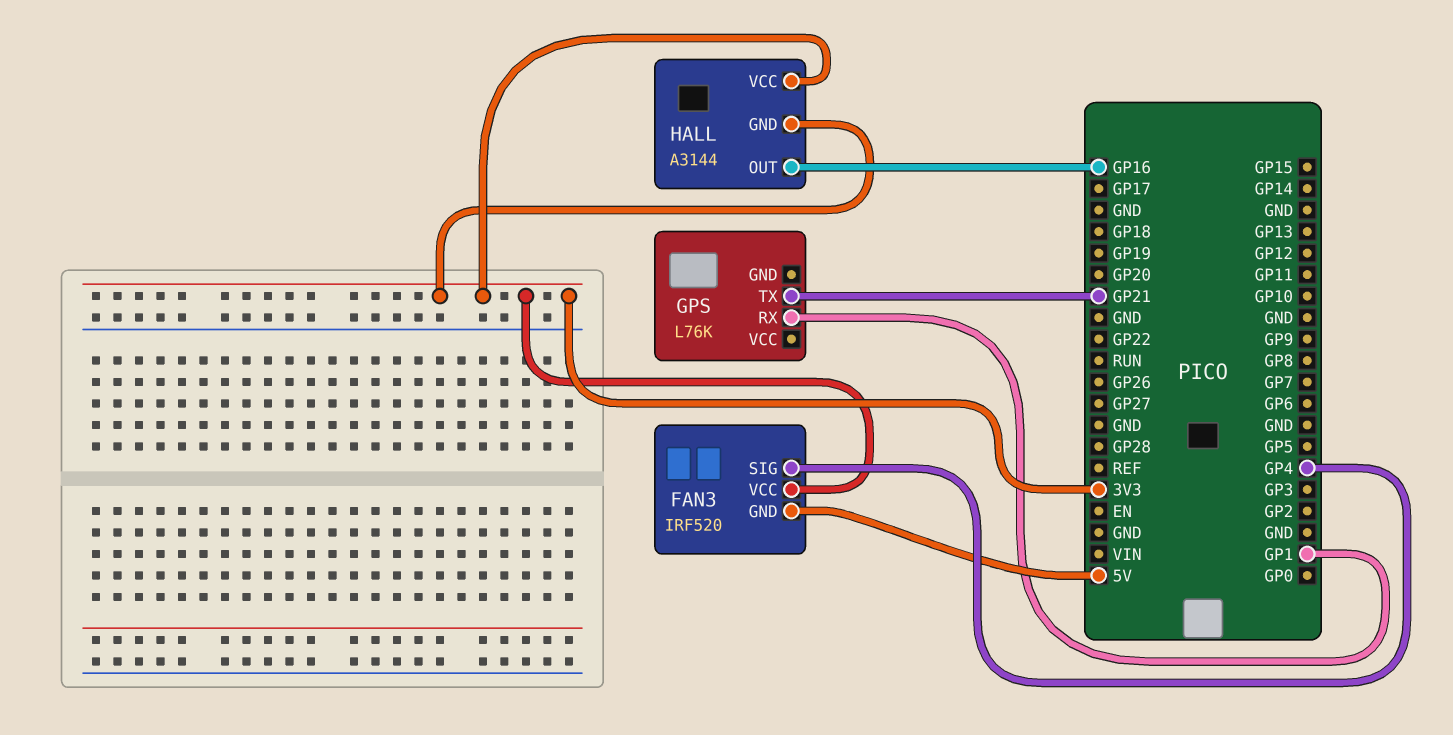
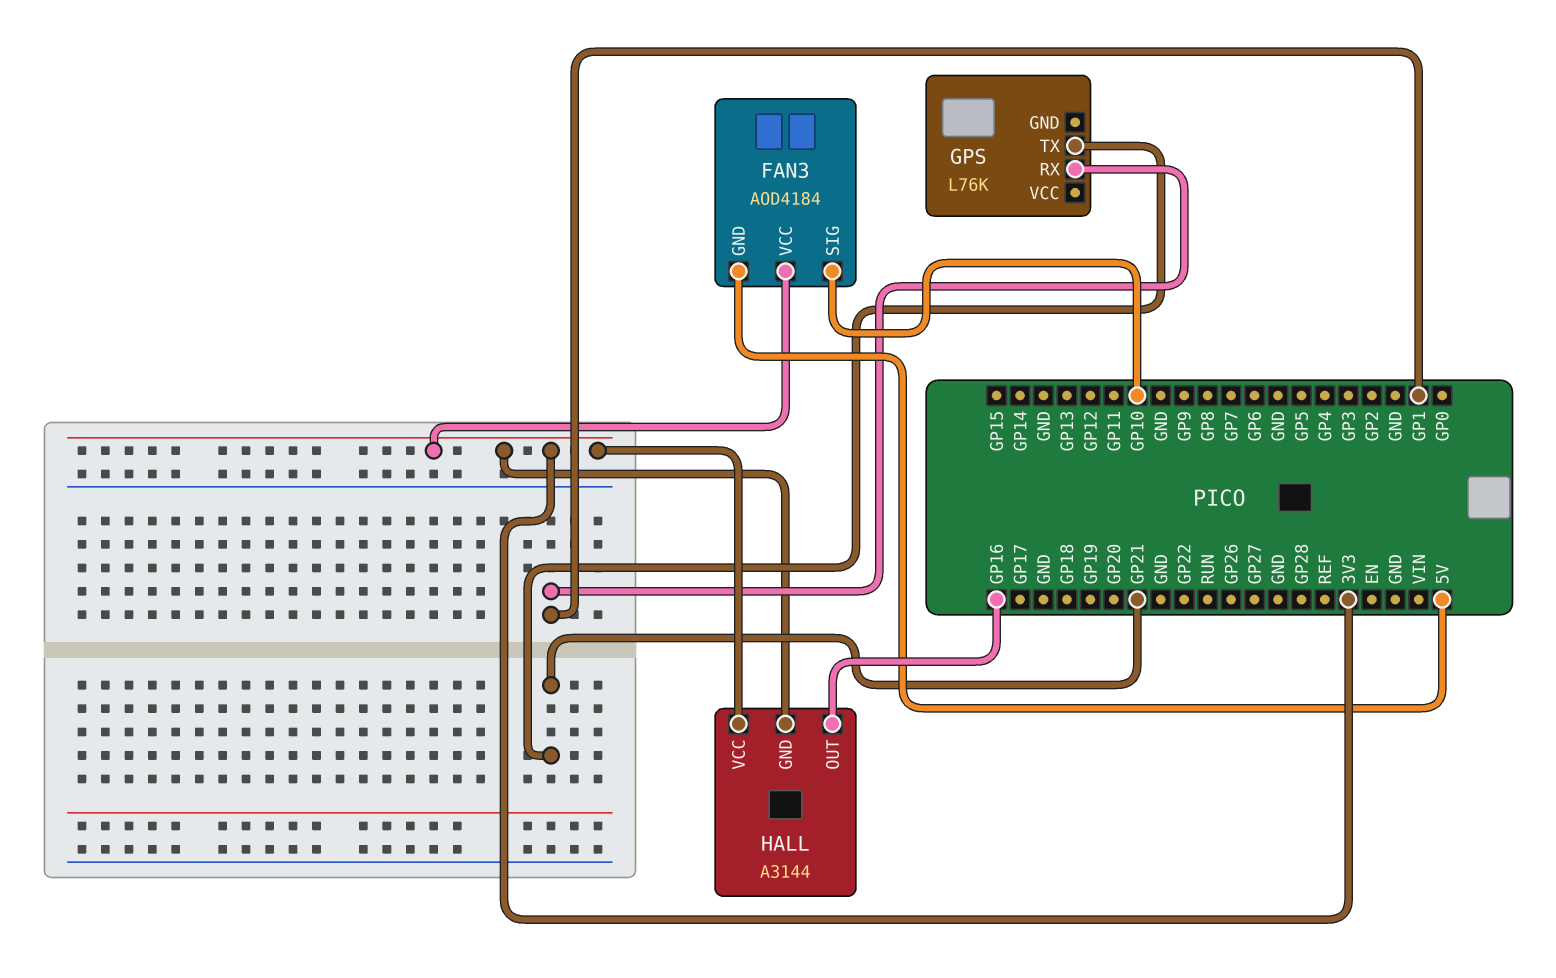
FAN3: IRF520 -> AOD4184
FAN3 pin SIG: GP4 -> GP10

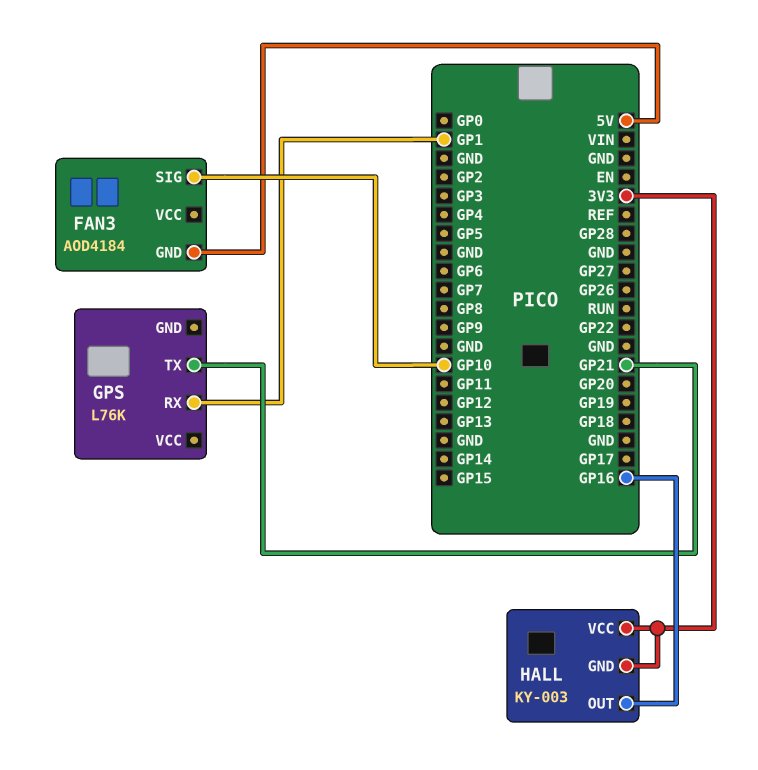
FAN3 pin VCC: 3V3 -> none
HALL: A3144 -> KY-003

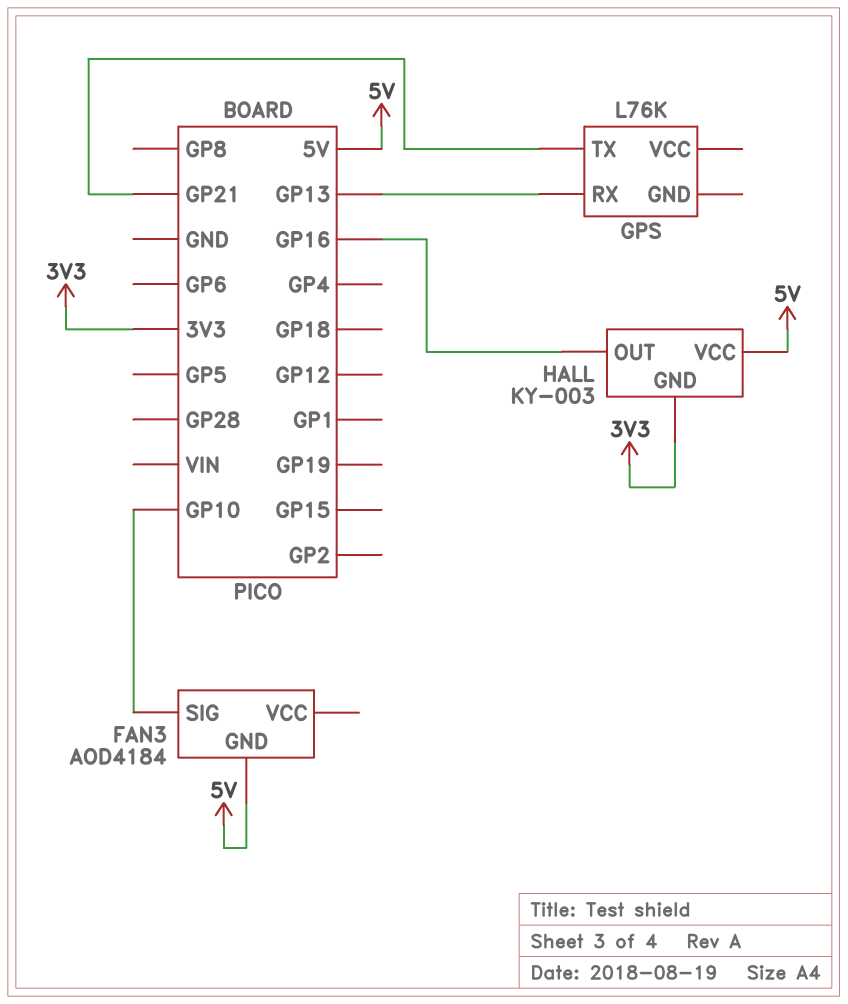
GPS pin RX: GP1 -> GP13
HALL pin VCC: 3V3 -> 5V

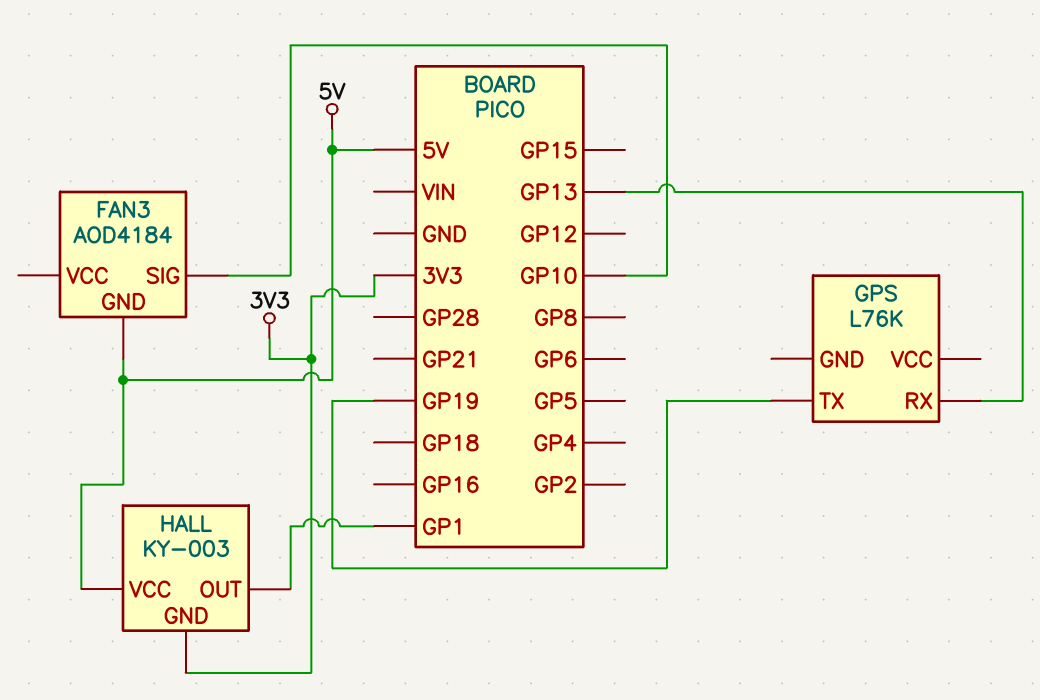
GPS pin TX: GP21 -> GP19
HALL pin OUT: GP16 -> GP1

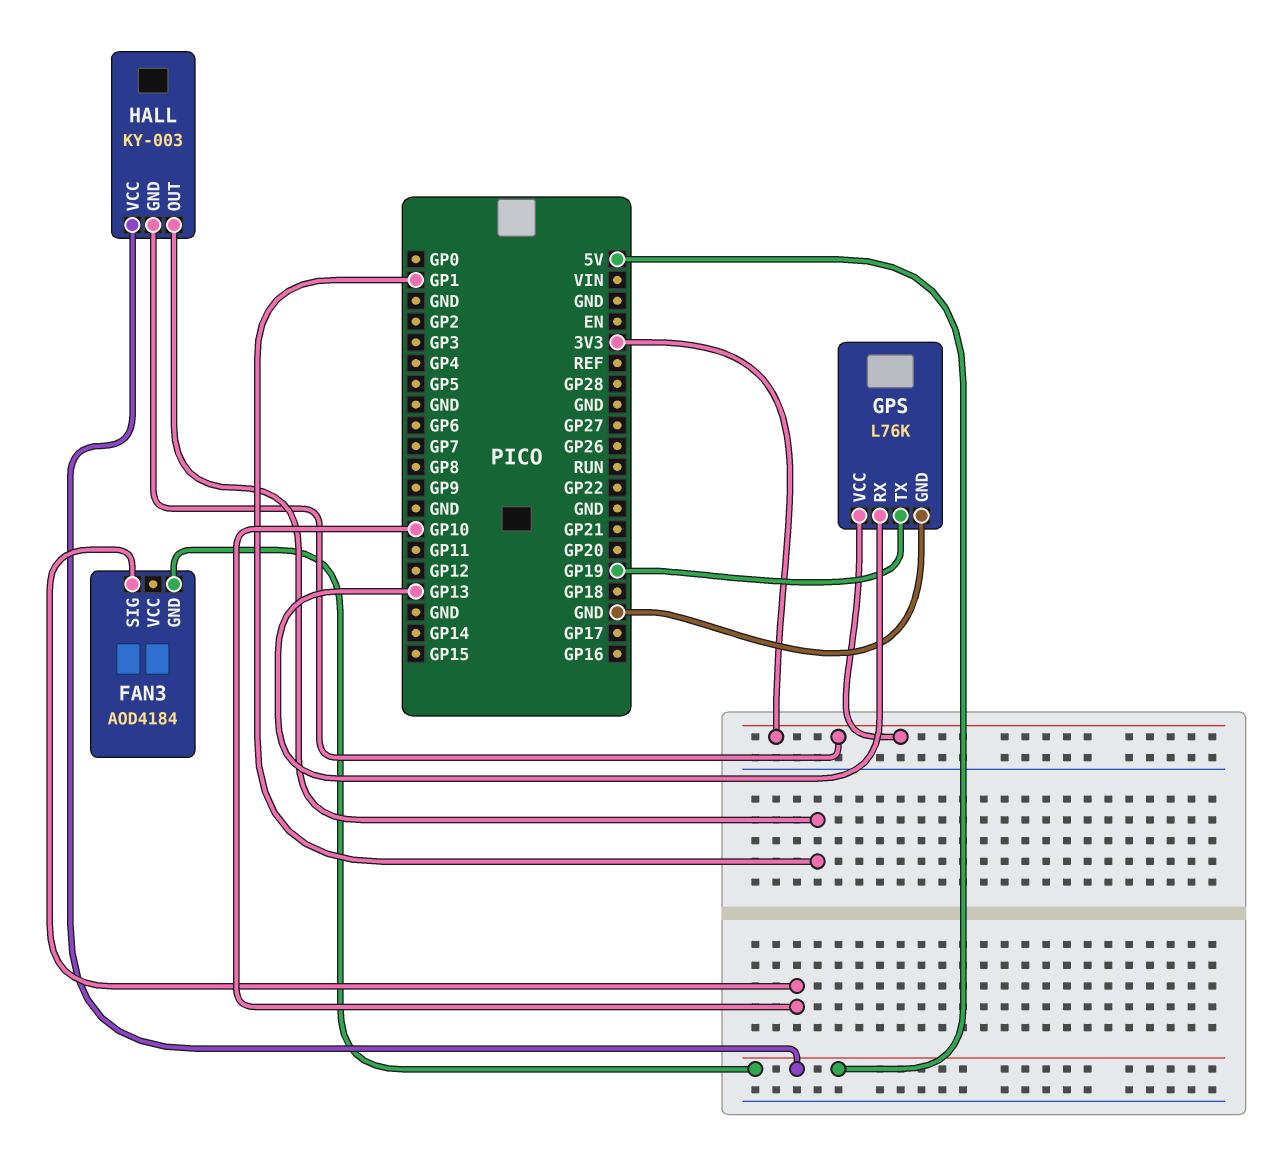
GPS pin GND: none -> GND
GPS pin VCC: none -> 3V3

